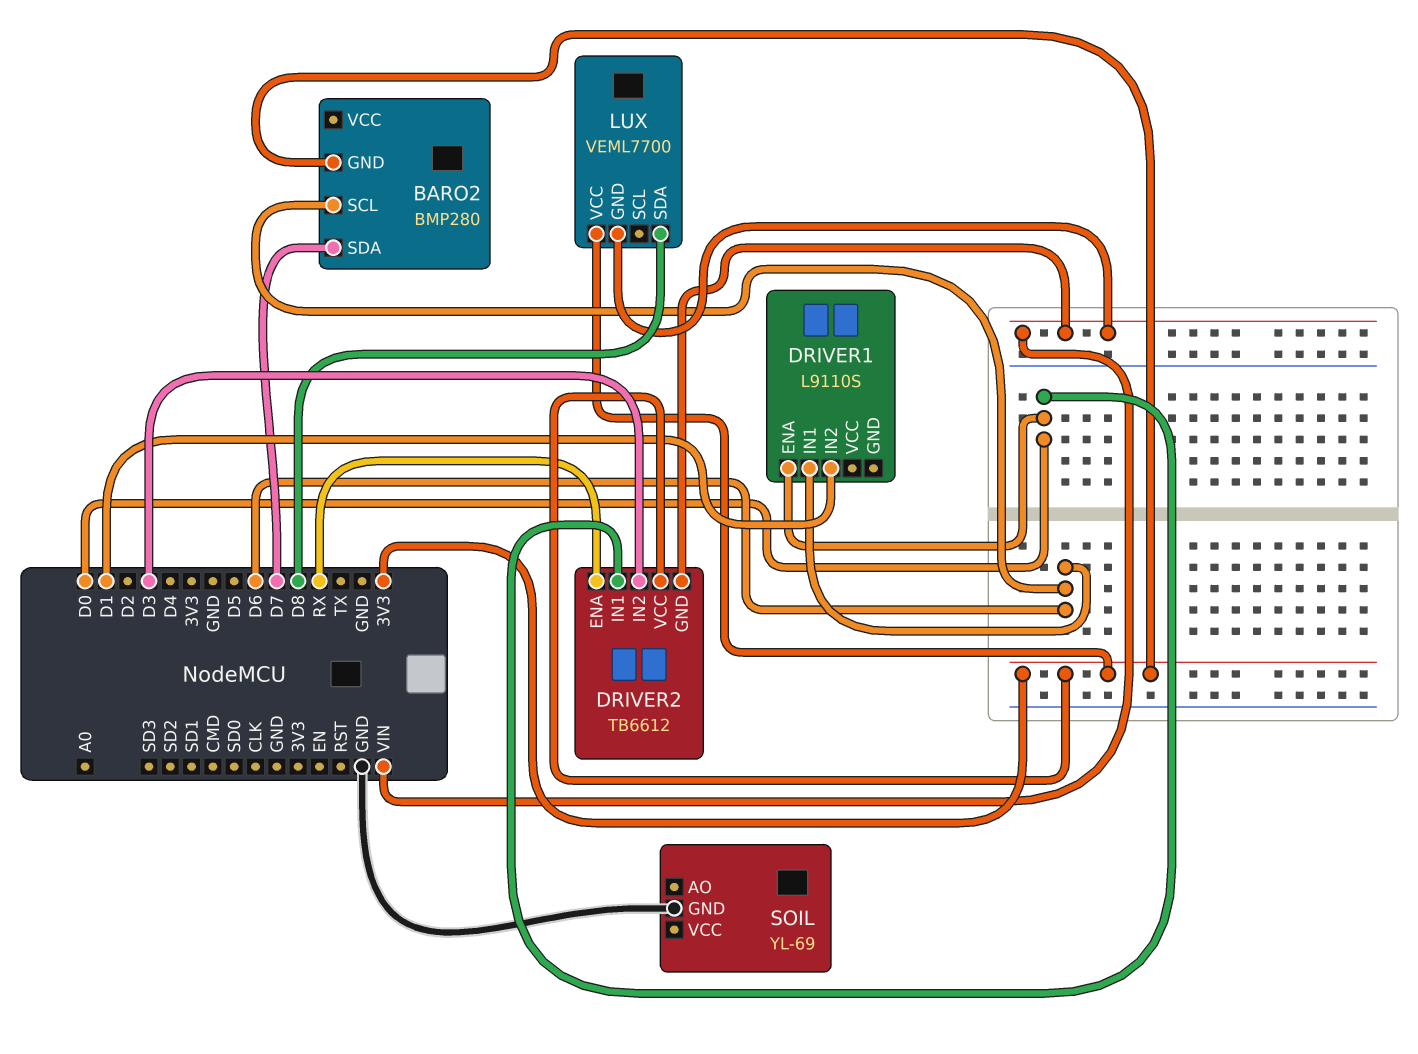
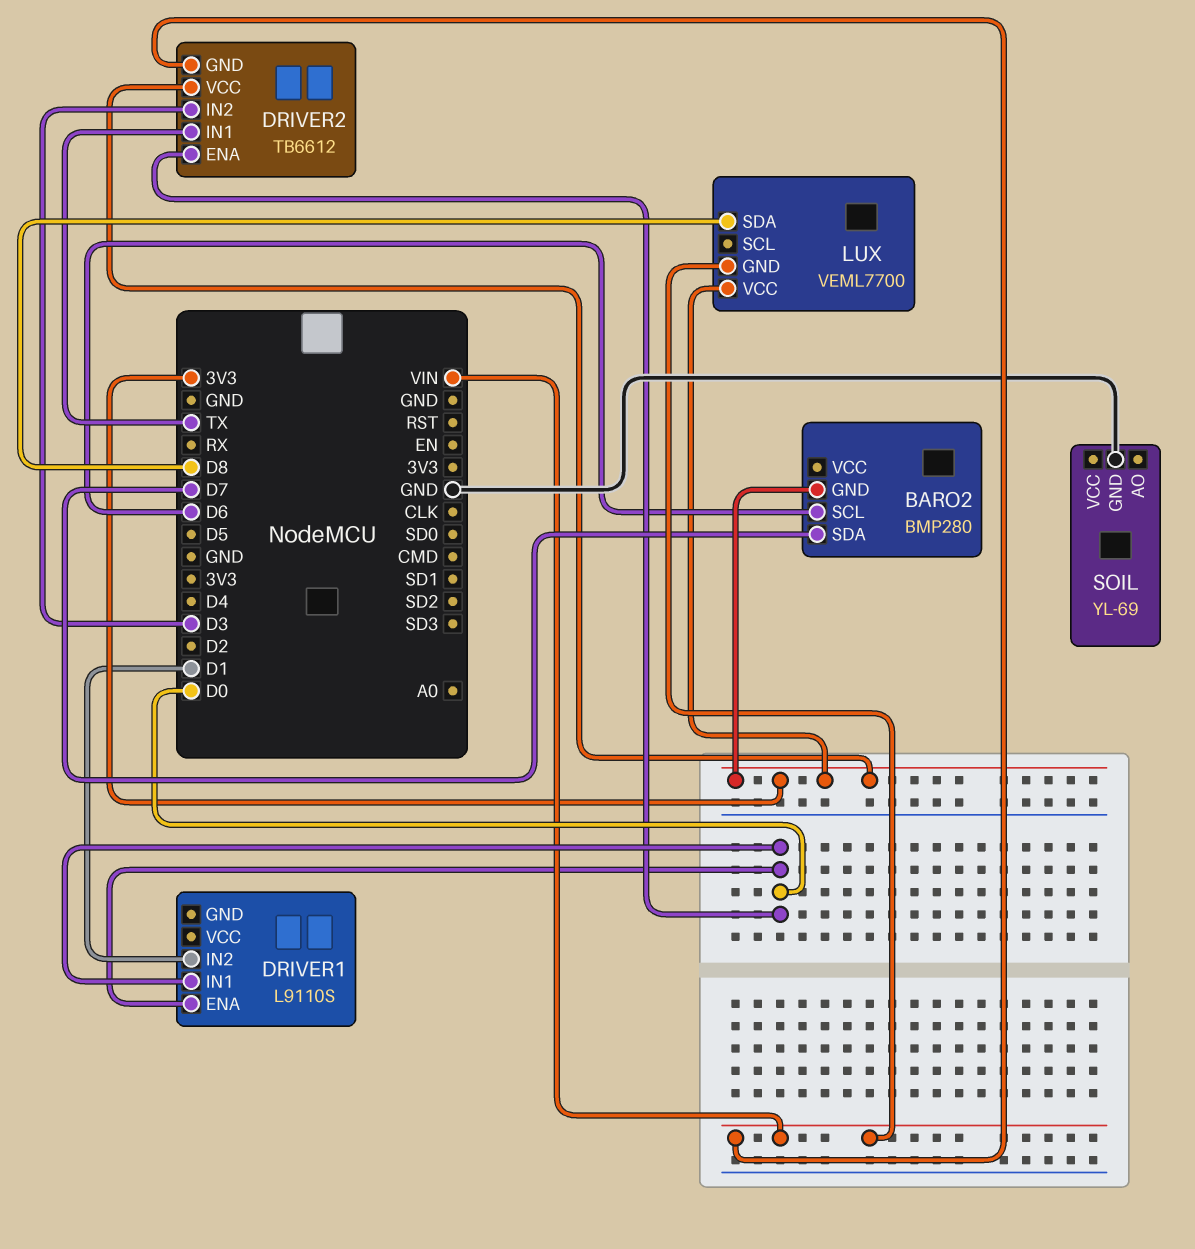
DRIVER1 pin IN1: D6 -> D0
DRIVER2 pin ENA: RX -> D0
DRIVER2 pin IN1: D0 -> TX

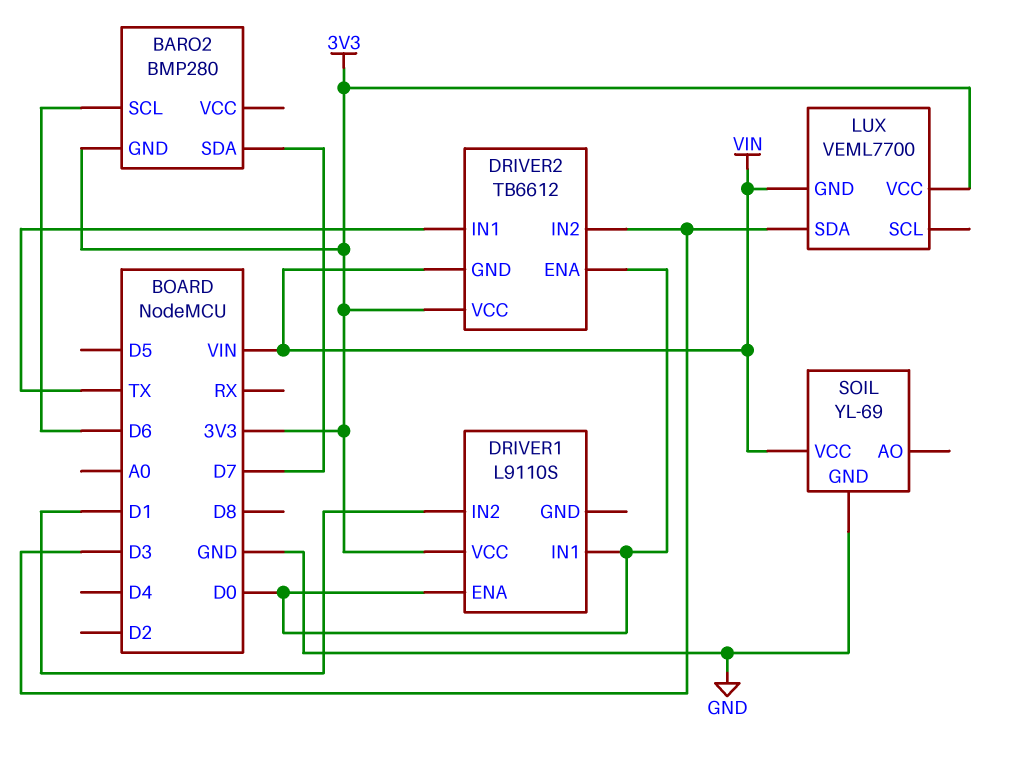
DRIVER1 pin VCC: none -> 3V3
LUX pin SDA: D8 -> D3
SOIL pin VCC: none -> VIN

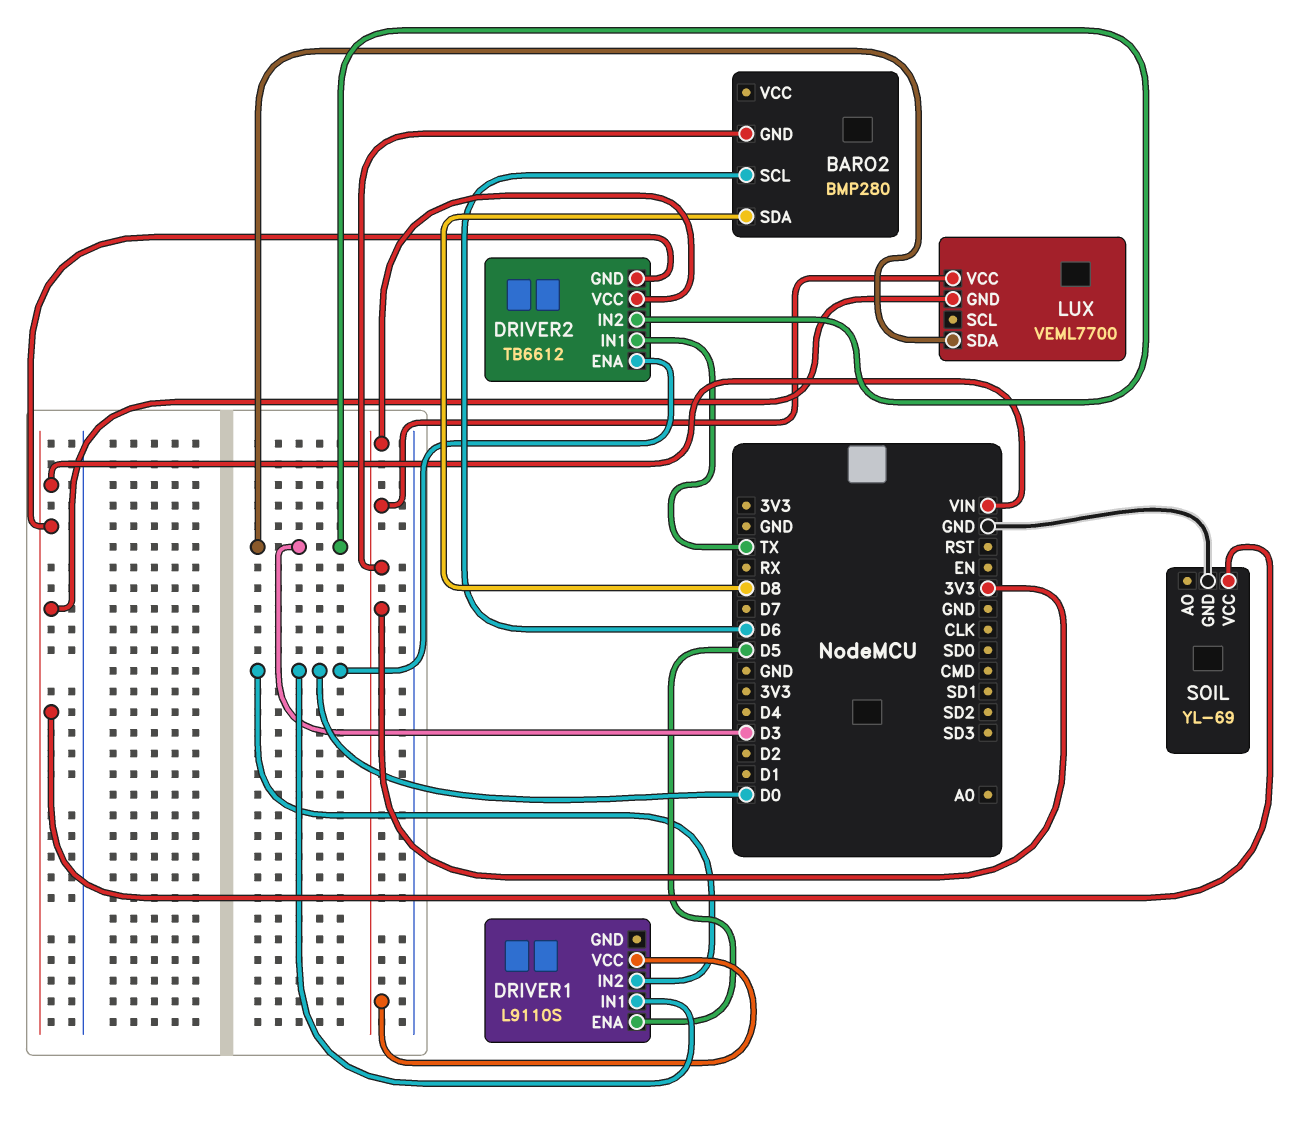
BARO2 pin SDA: D7 -> D8
DRIVER1 pin ENA: D0 -> D5
DRIVER1 pin IN2: D1 -> D0

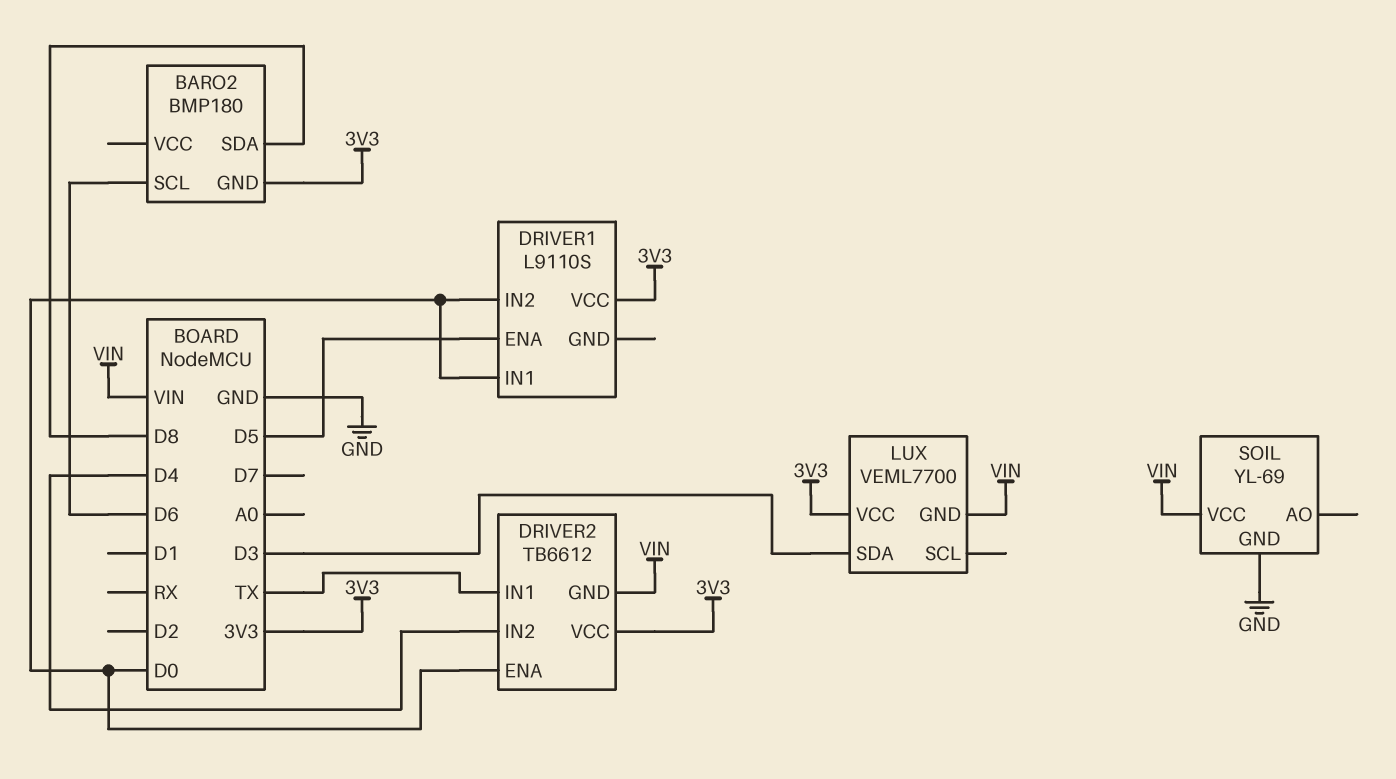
BARO2: BMP280 -> BMP180
DRIVER2 pin IN2: D3 -> D4

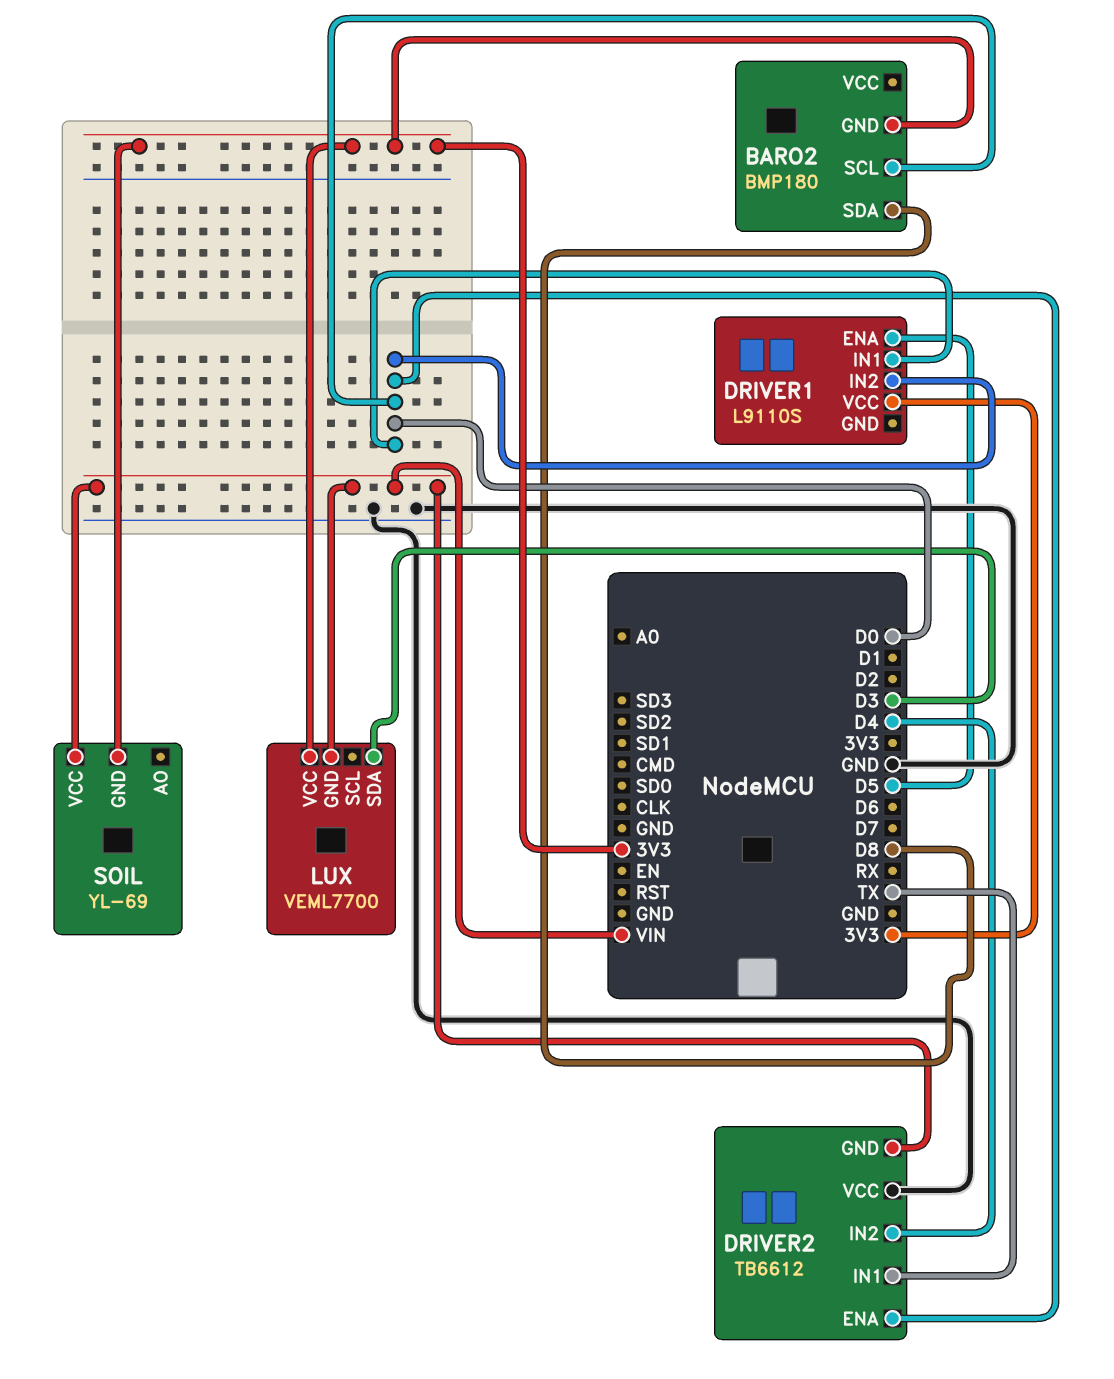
BARO2 pin SCL: D6 -> D0
DRIVER2 pin VCC: 3V3 -> GND
SOIL pin GND: GND -> 3V3

